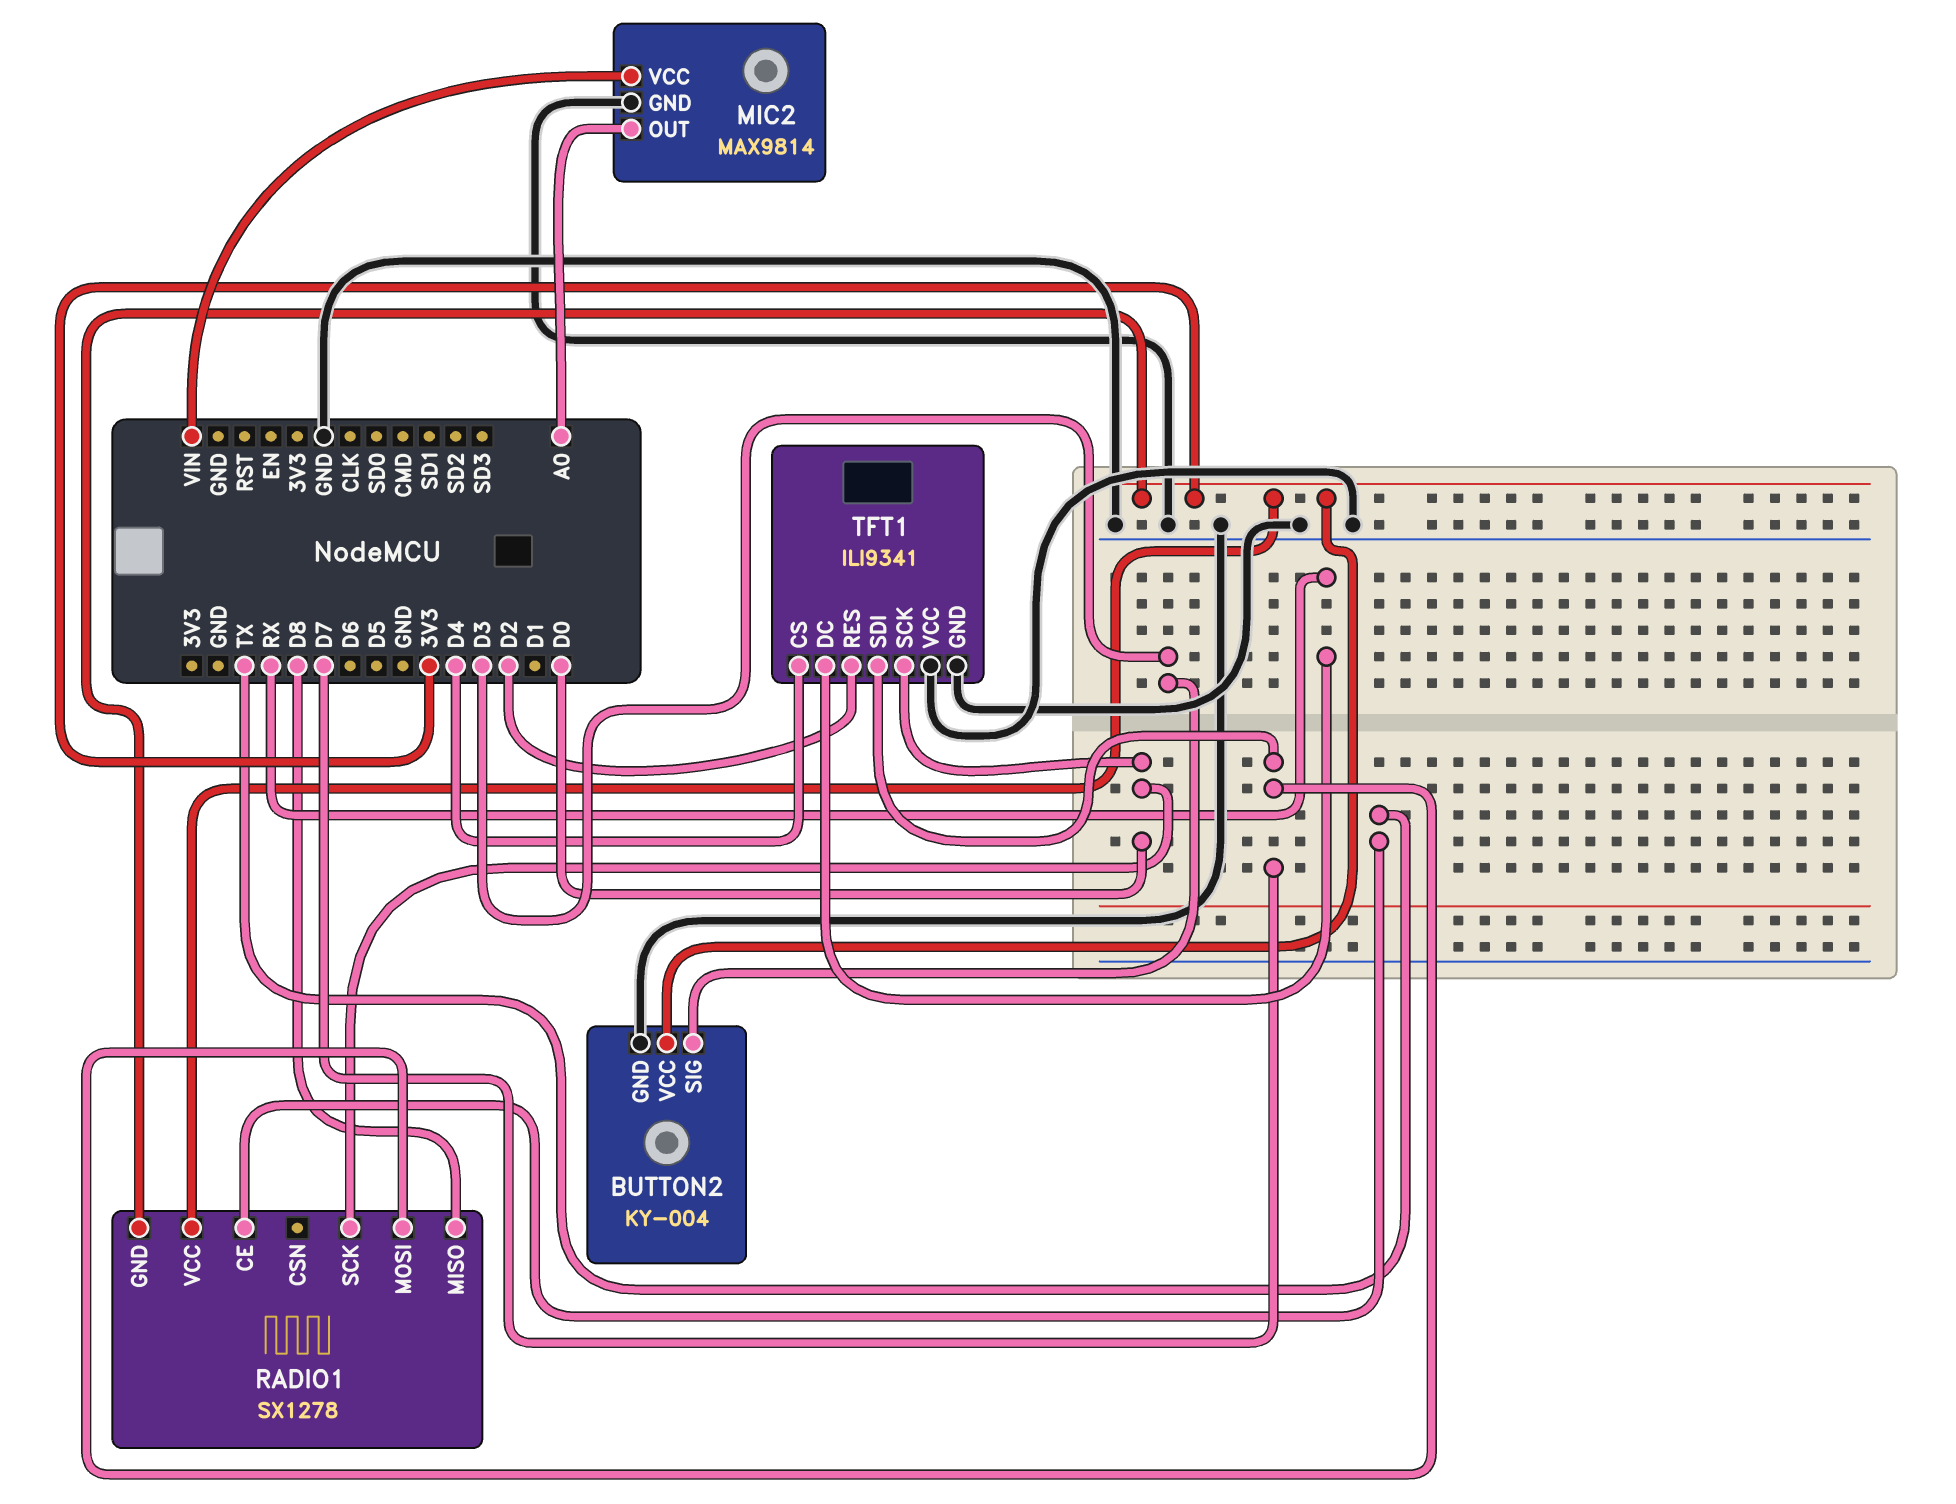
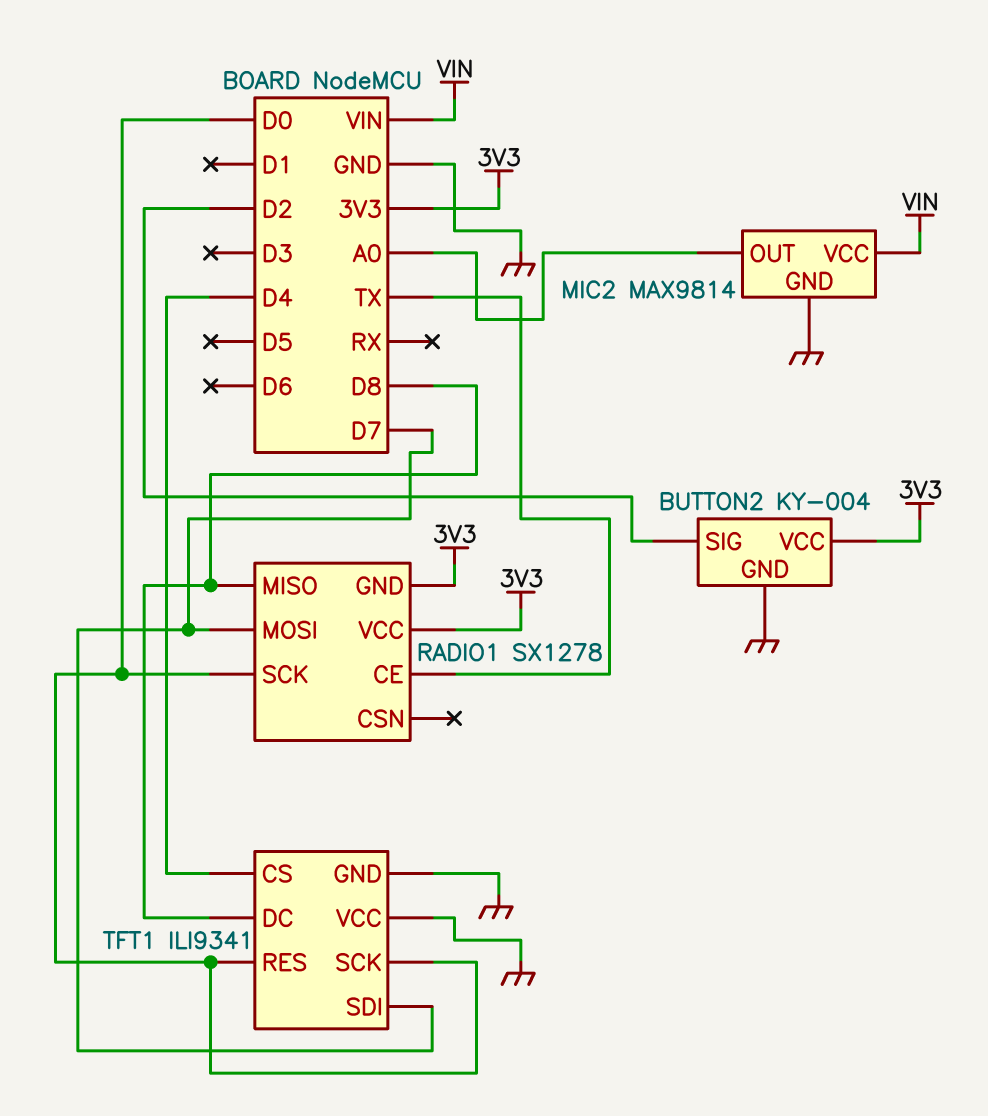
BUTTON2 pin SIG: D3 -> D2
TFT1 pin DC: RX -> D8
TFT1 pin RES: D2 -> D0

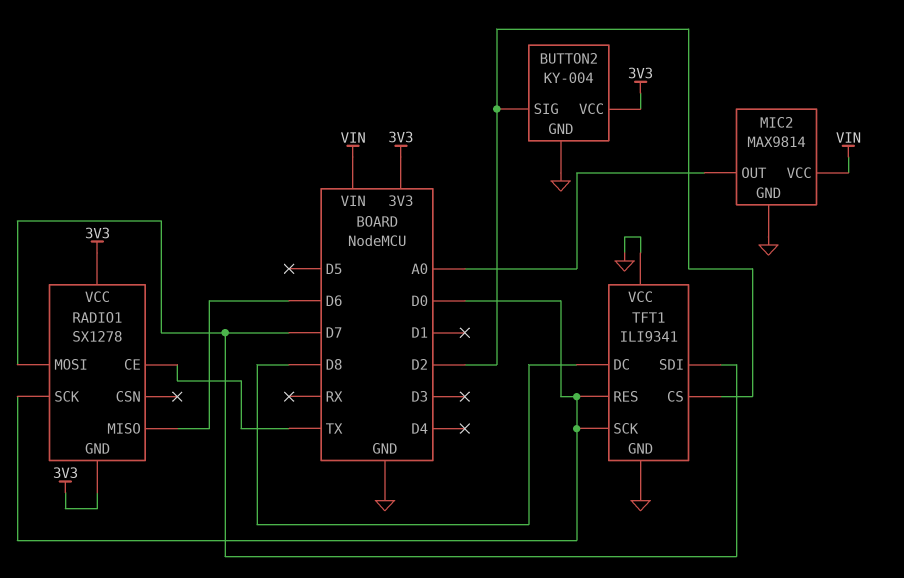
RADIO1 pin MISO: D8 -> D6
TFT1 pin CS: D4 -> D2

